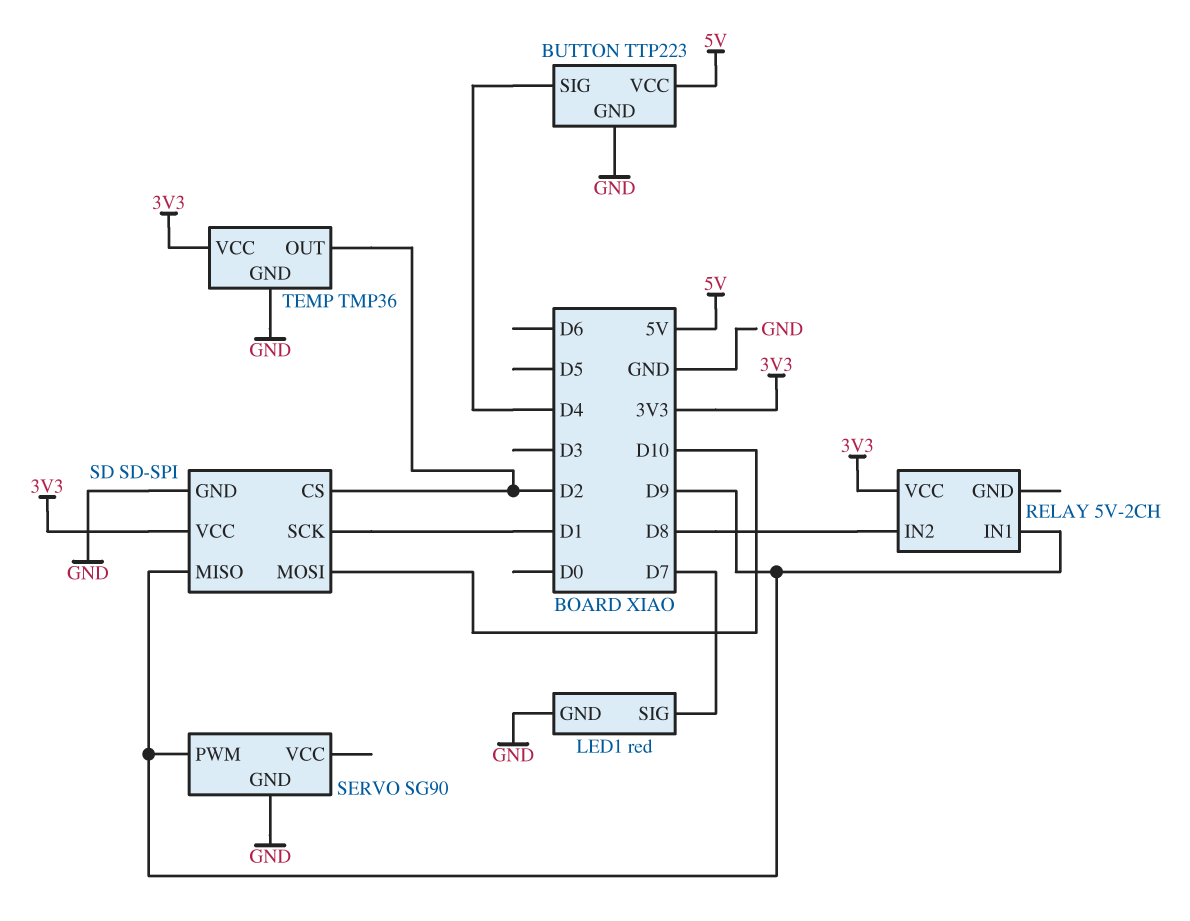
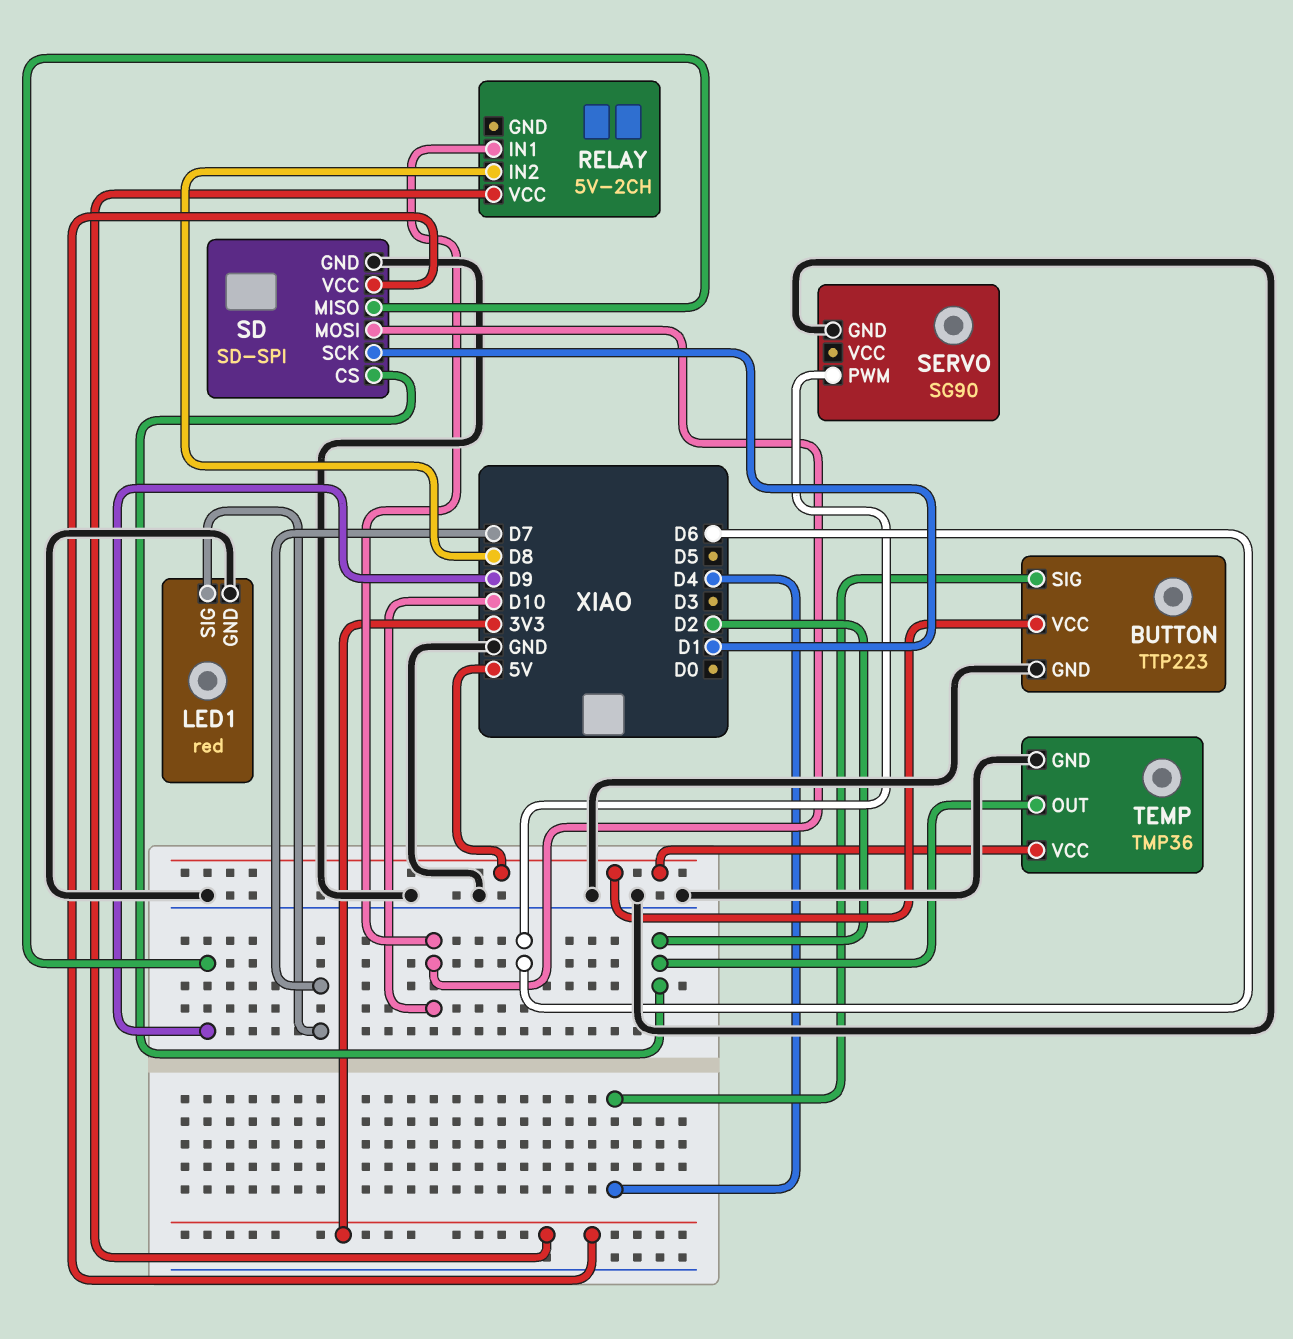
RELAY pin IN1: D9 -> D10
SERVO pin PWM: D9 -> D6
TEMP pin VCC: 3V3 -> 5V

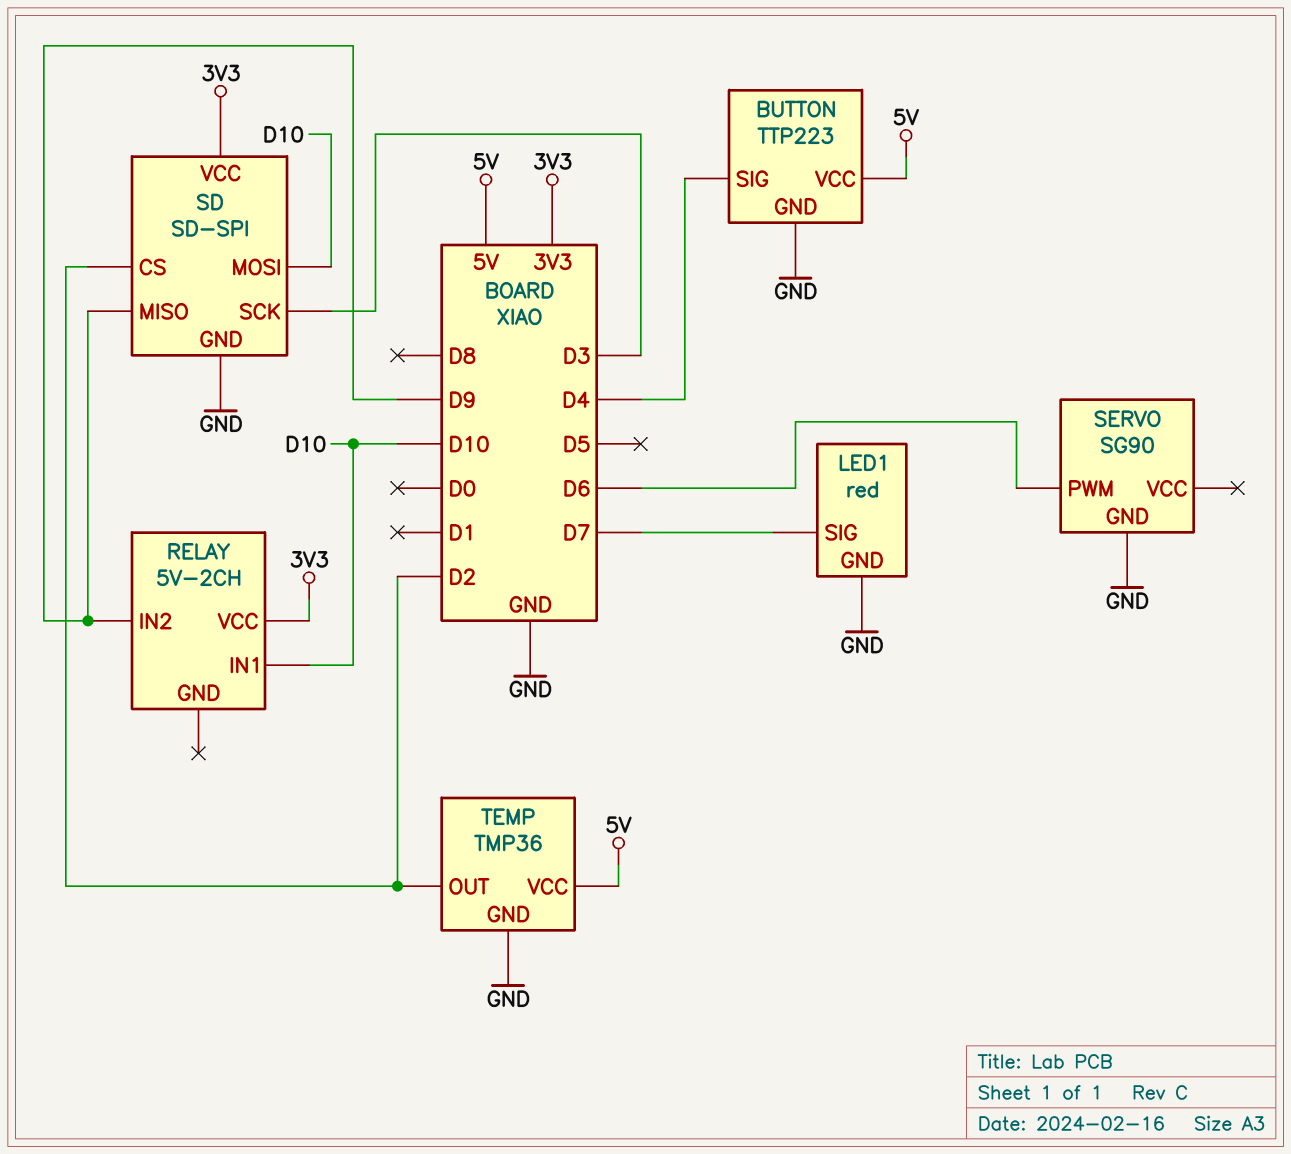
RELAY pin IN2: D8 -> D9
SD pin SCK: D1 -> D3

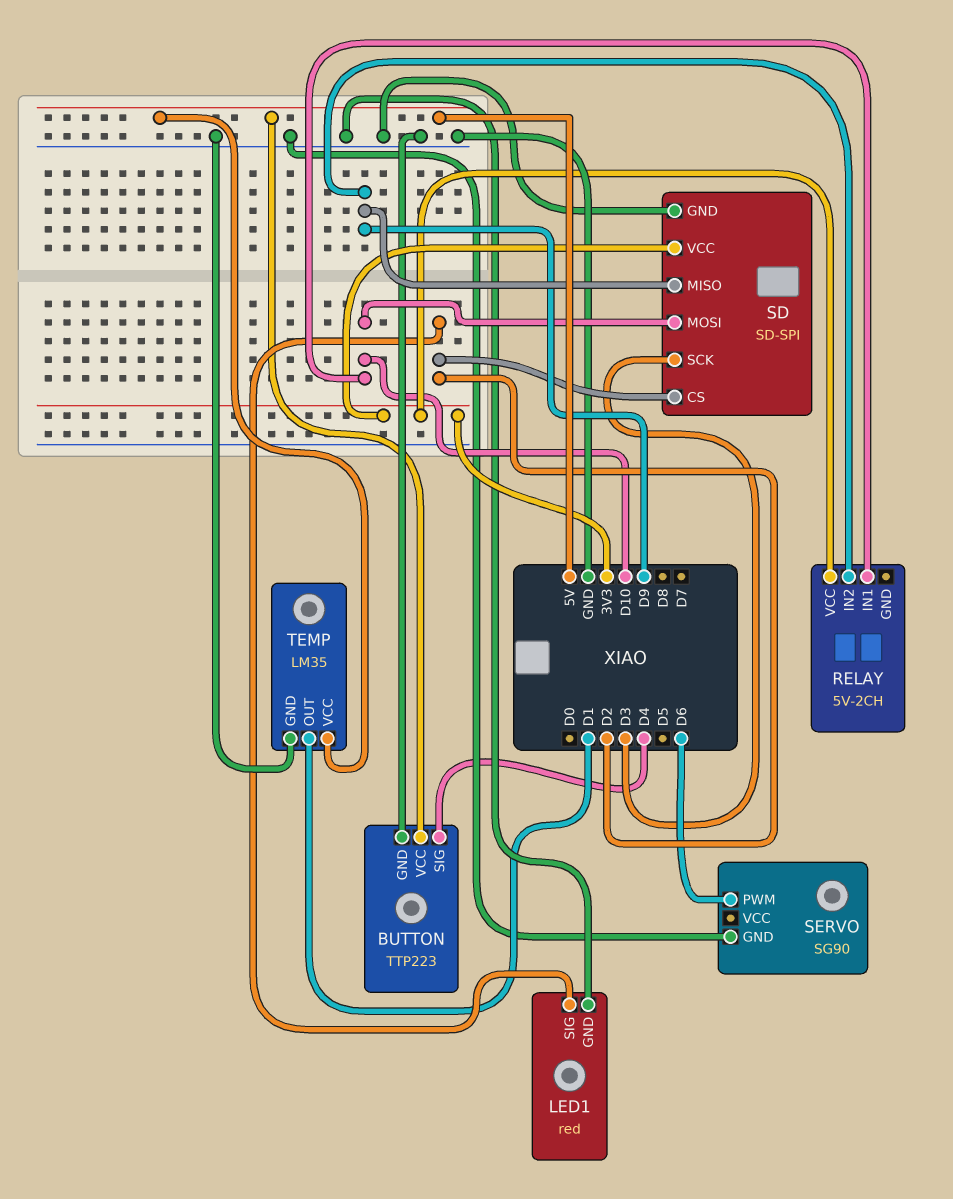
LED1 pin SIG: D7 -> D2
TEMP: TMP36 -> LM35
TEMP pin OUT: D2 -> D1

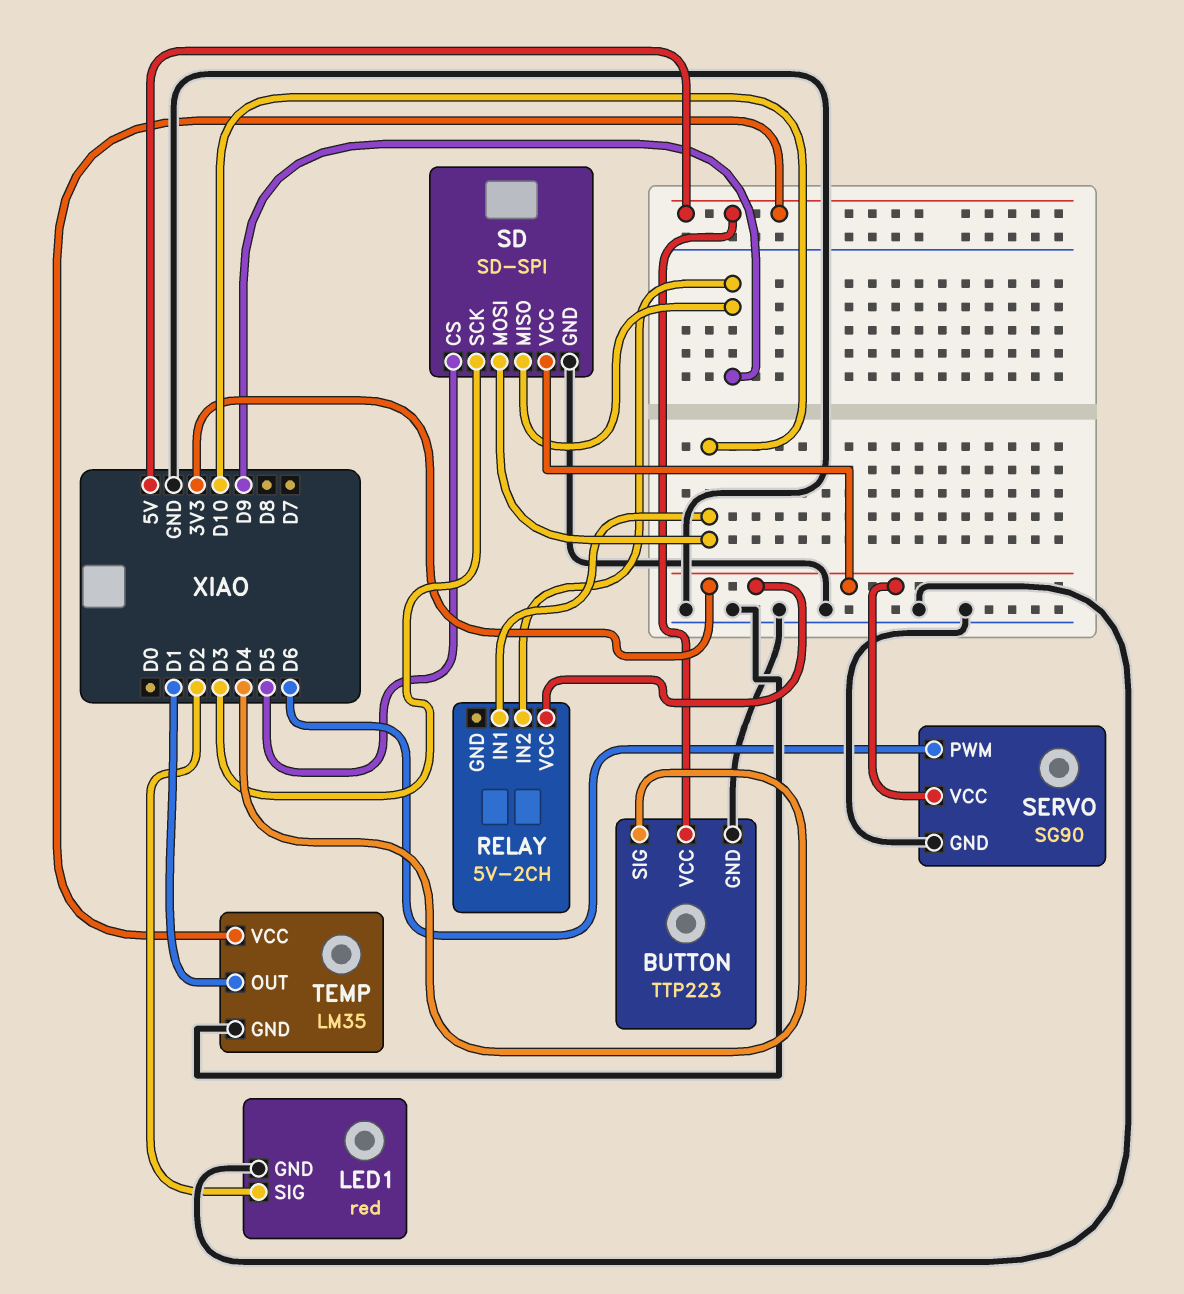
SD pin CS: D2 -> D5
SERVO pin VCC: none -> 3V3

